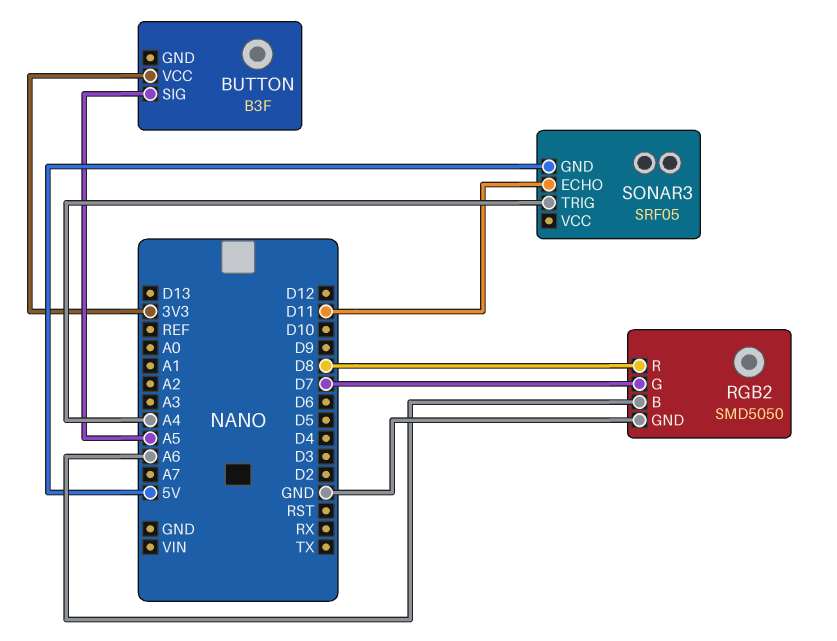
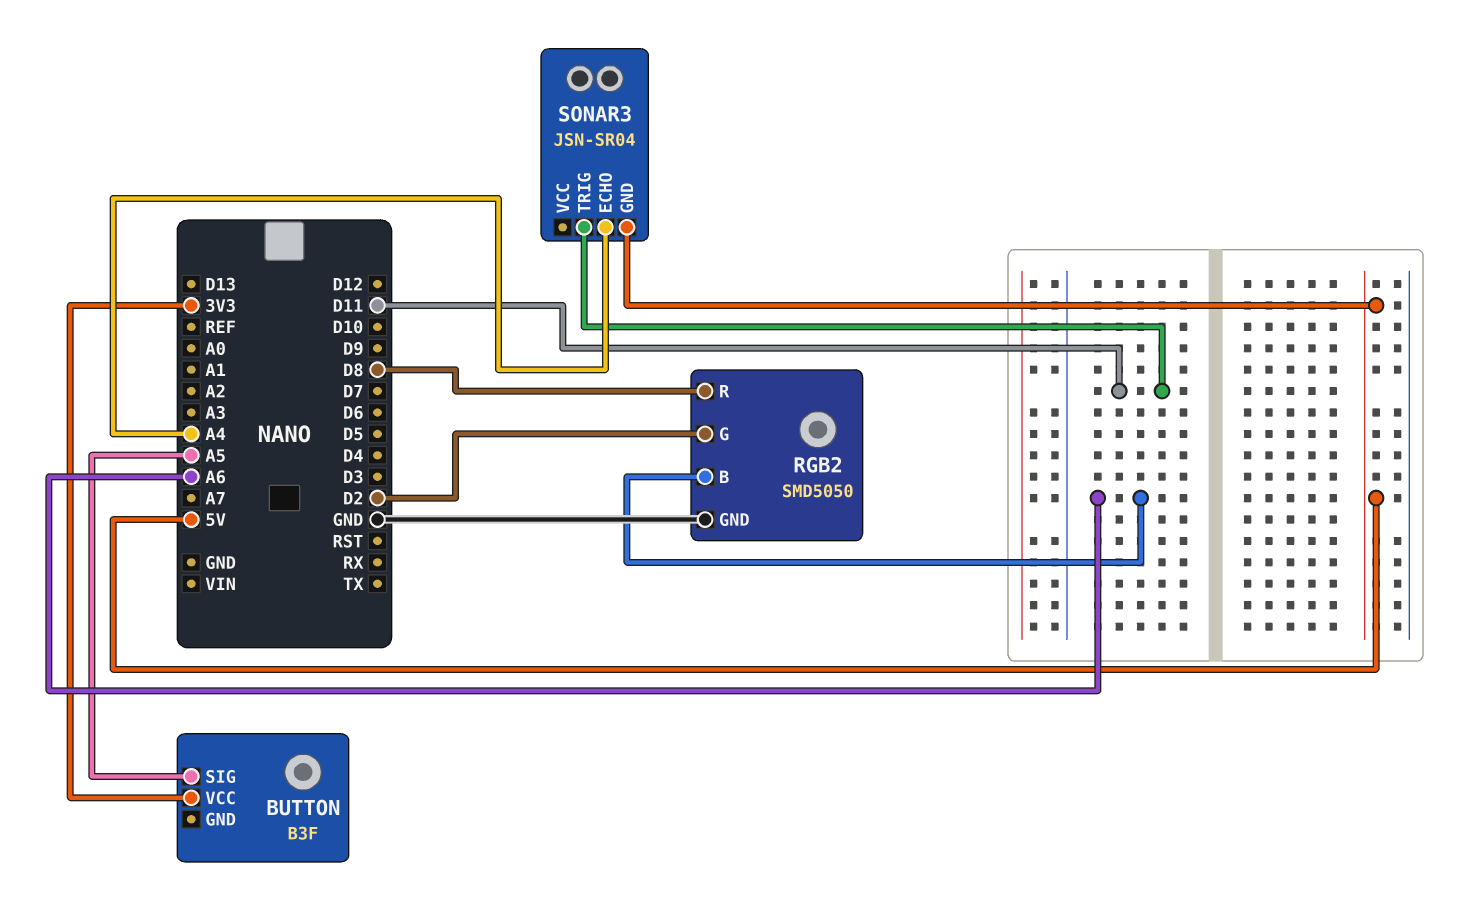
RGB2 pin G: D7 -> D2
SONAR3: SRF05 -> JSN-SR04
SONAR3 pin ECHO: D11 -> A4
SONAR3 pin TRIG: A4 -> D11

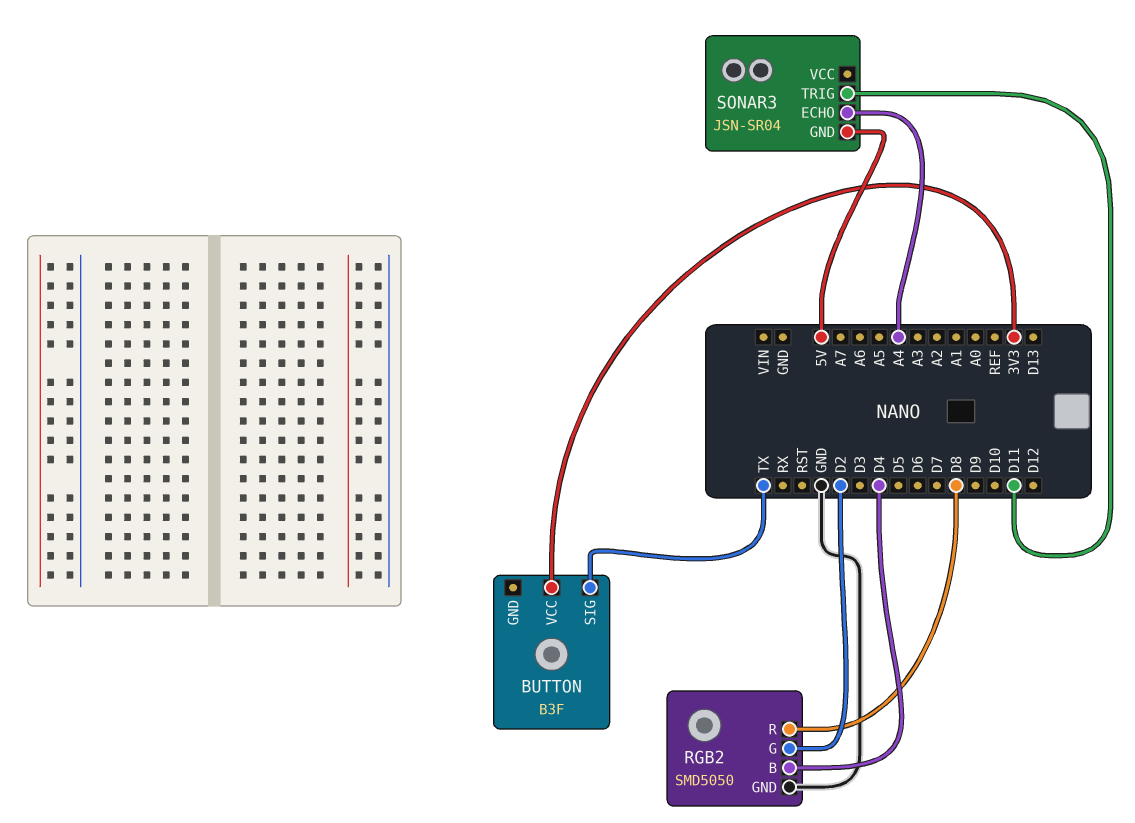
BUTTON pin SIG: A5 -> TX
RGB2 pin B: A6 -> D4

